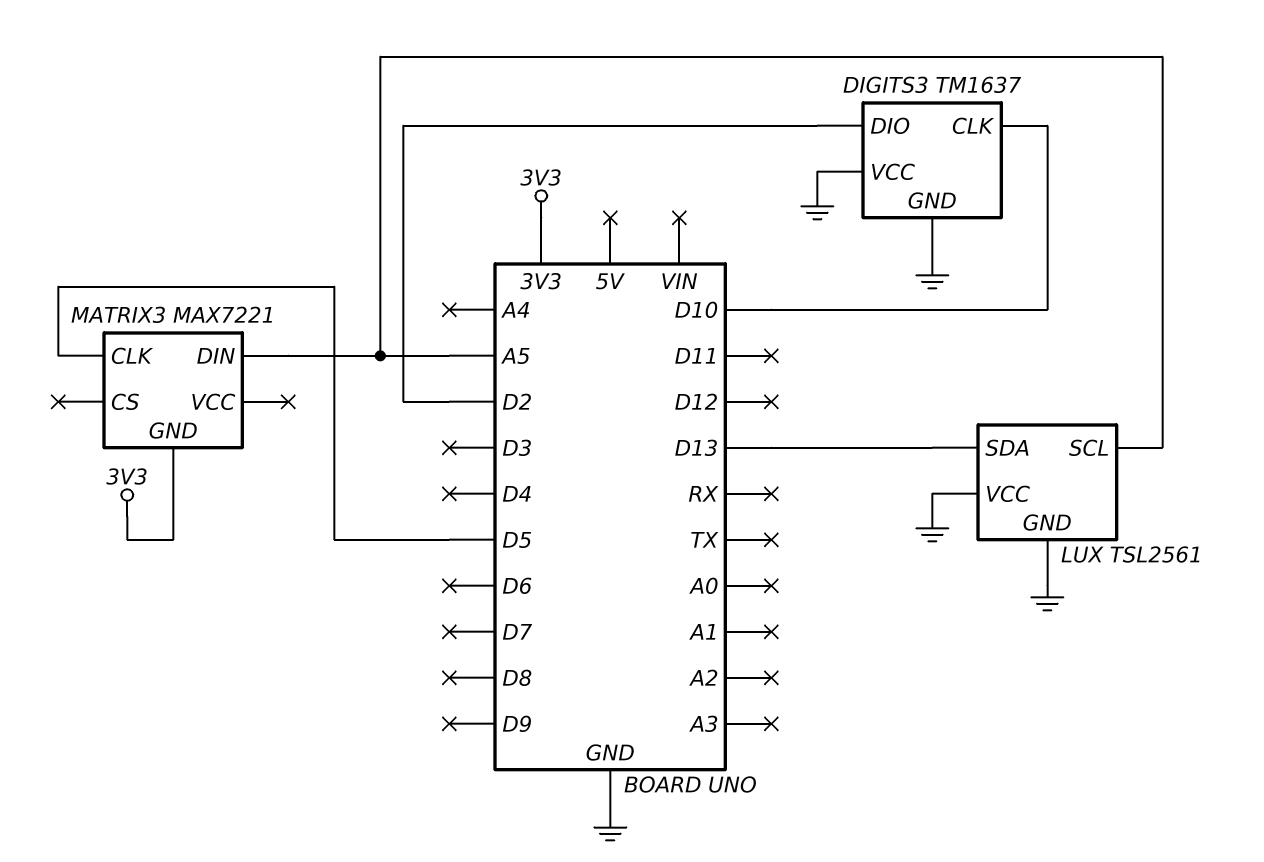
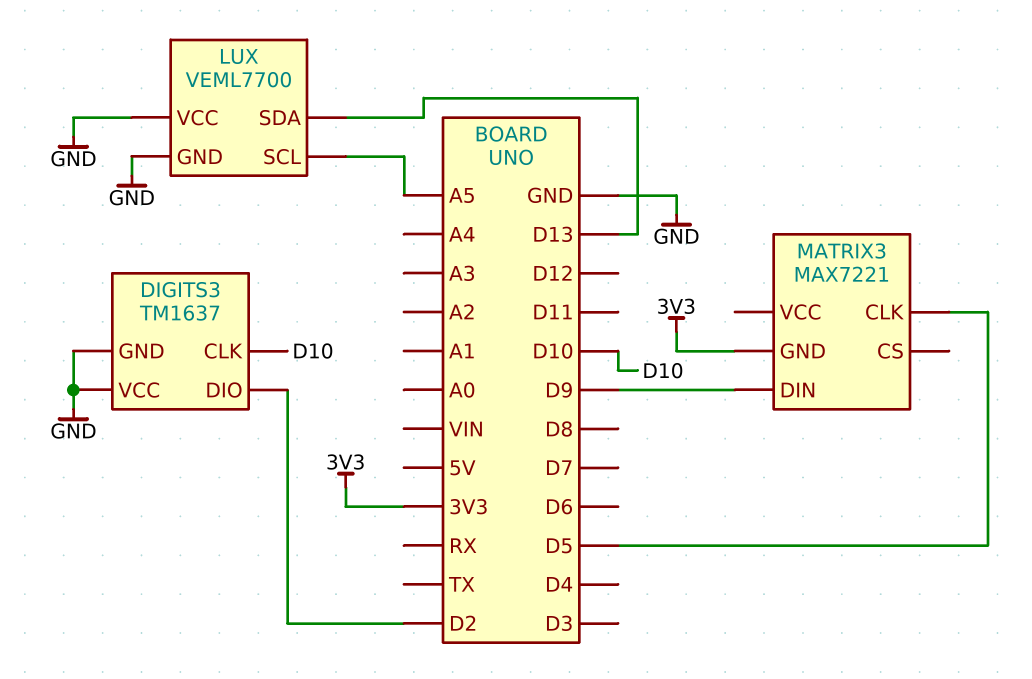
LUX: TSL2561 -> VEML7700
MATRIX3 pin DIN: A5 -> D9

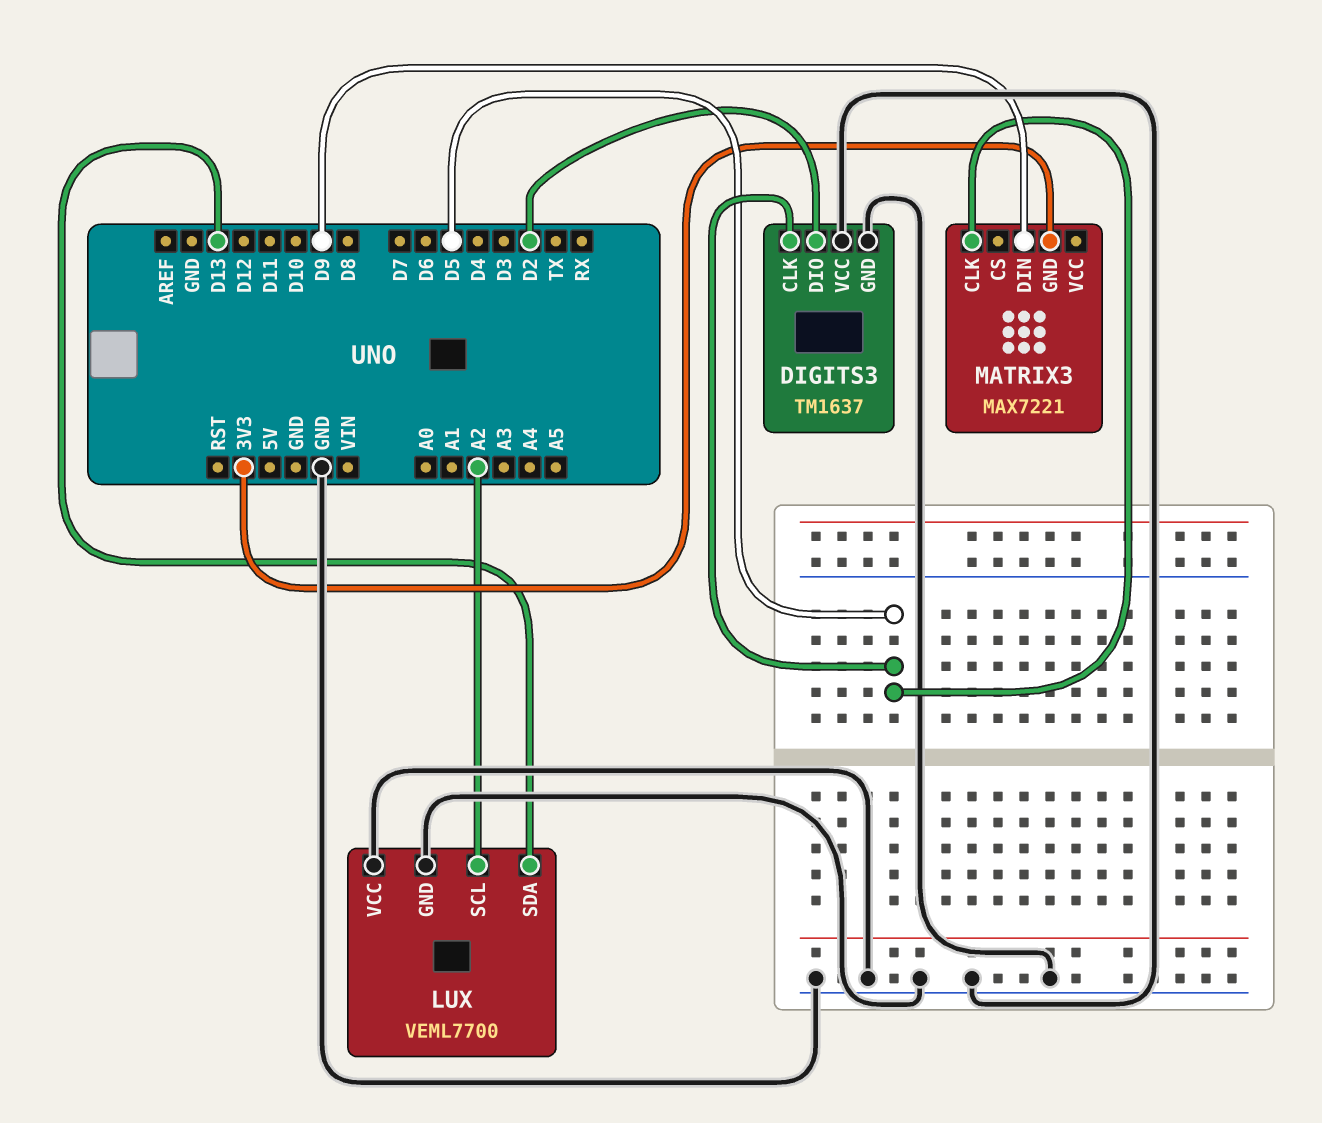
DIGITS3 pin CLK: D10 -> D5
LUX pin SCL: A5 -> A2

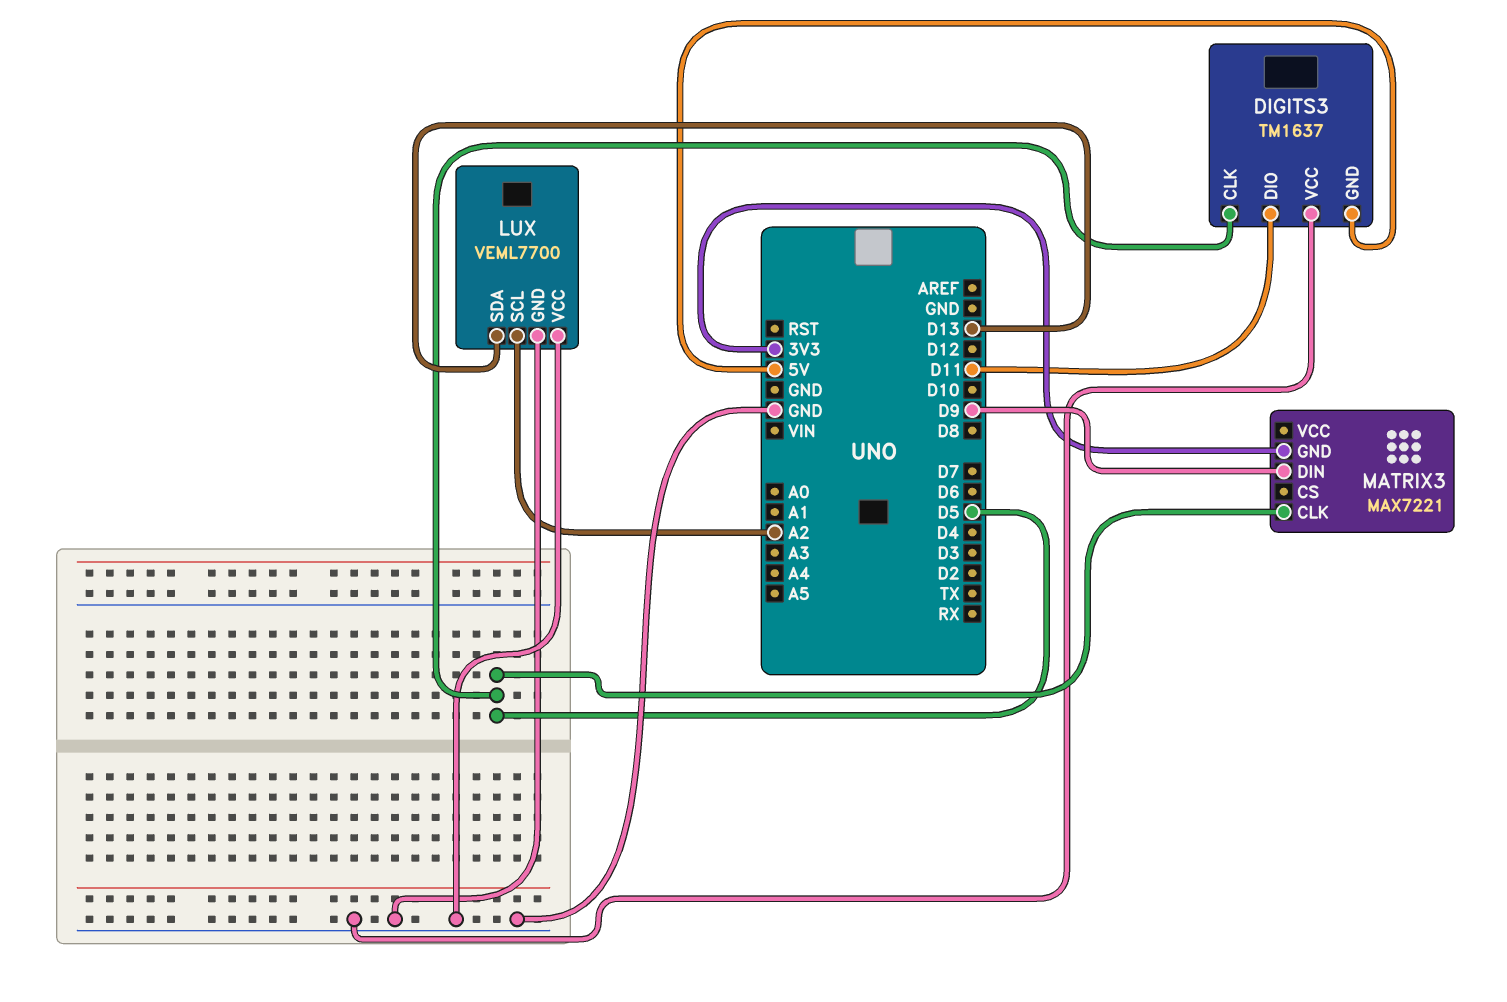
DIGITS3 pin DIO: D2 -> D11
DIGITS3 pin GND: GND -> 5V

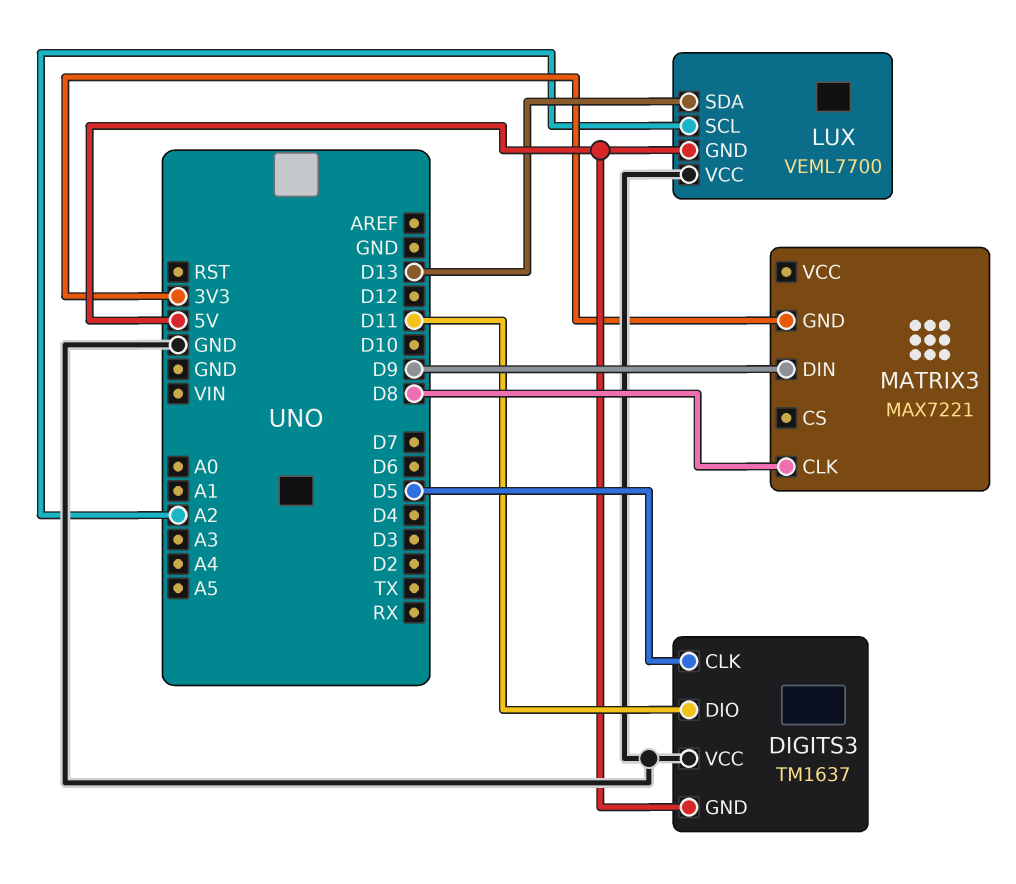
LUX pin GND: GND -> 5V
MATRIX3 pin CLK: D5 -> D8

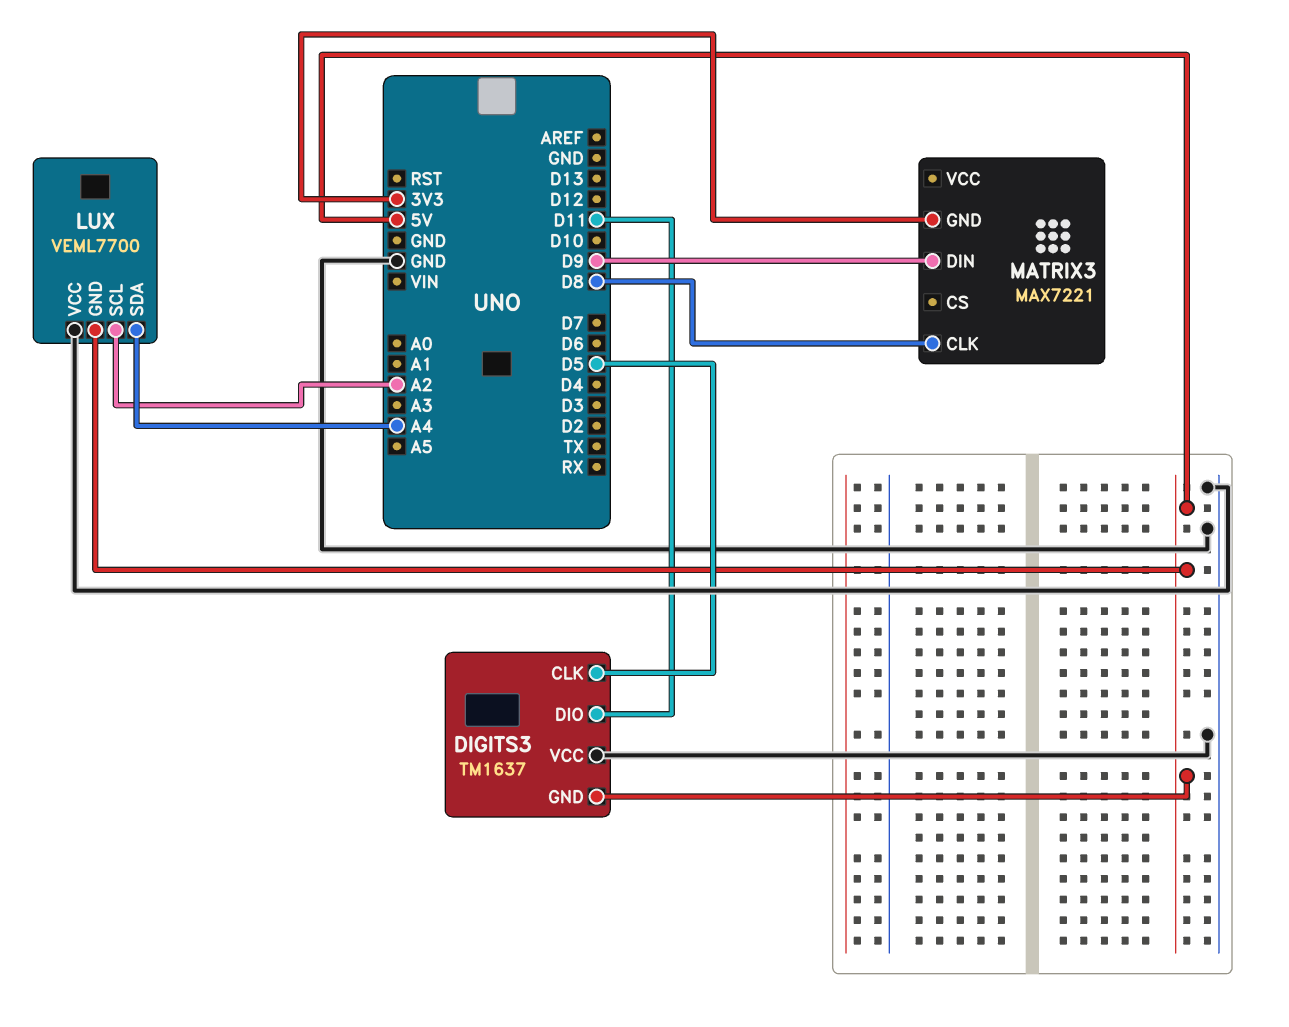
LUX pin SDA: D13 -> A4

